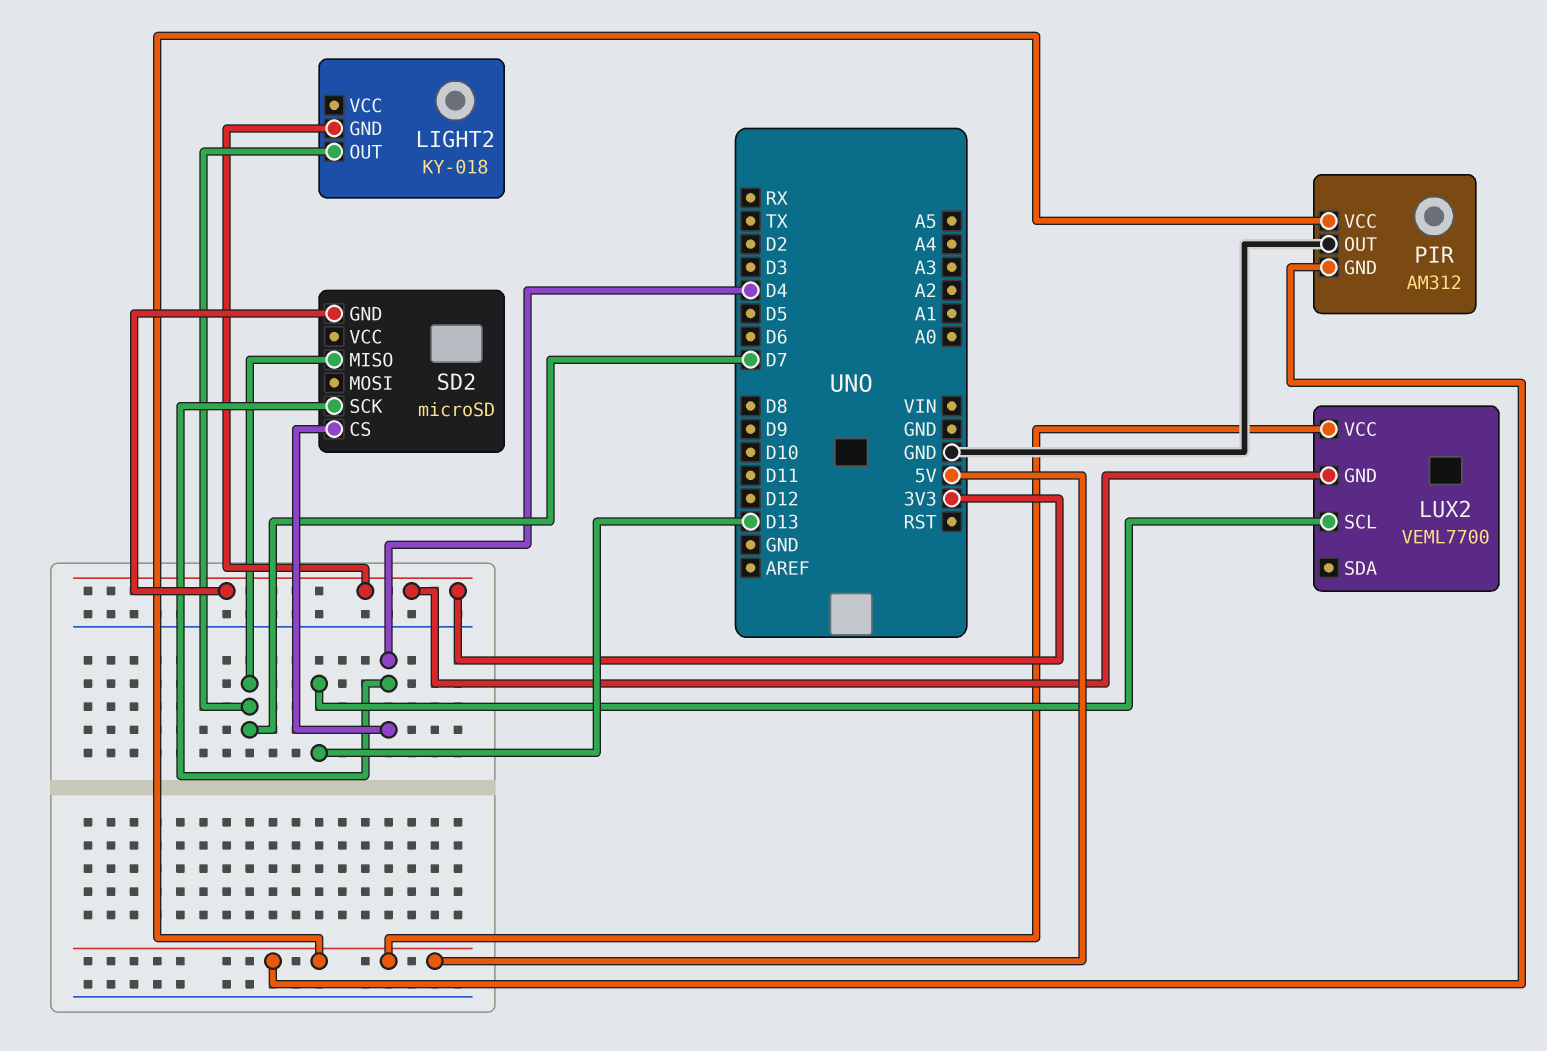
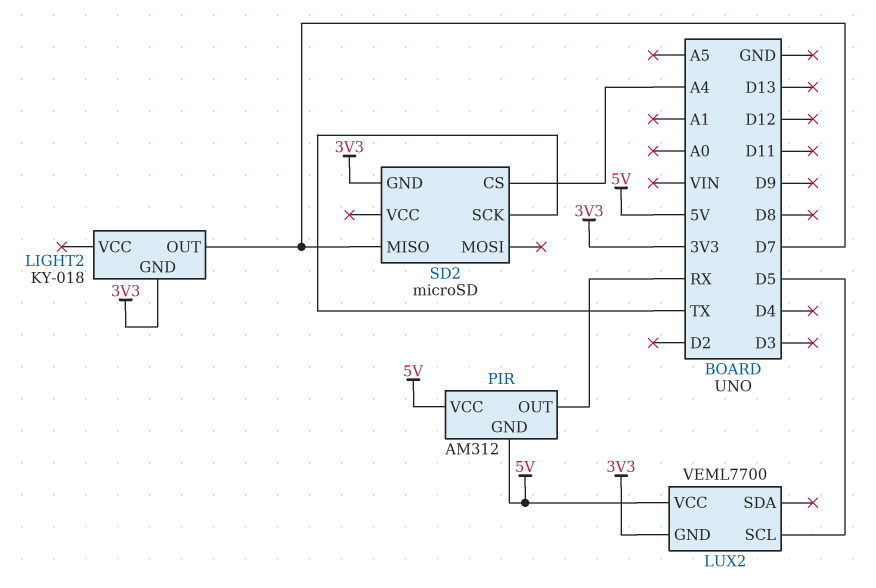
LUX2 pin SCL: D13 -> D5
PIR pin OUT: GND -> RX
SD2 pin CS: D4 -> A4
SD2 pin SCK: D4 -> TX

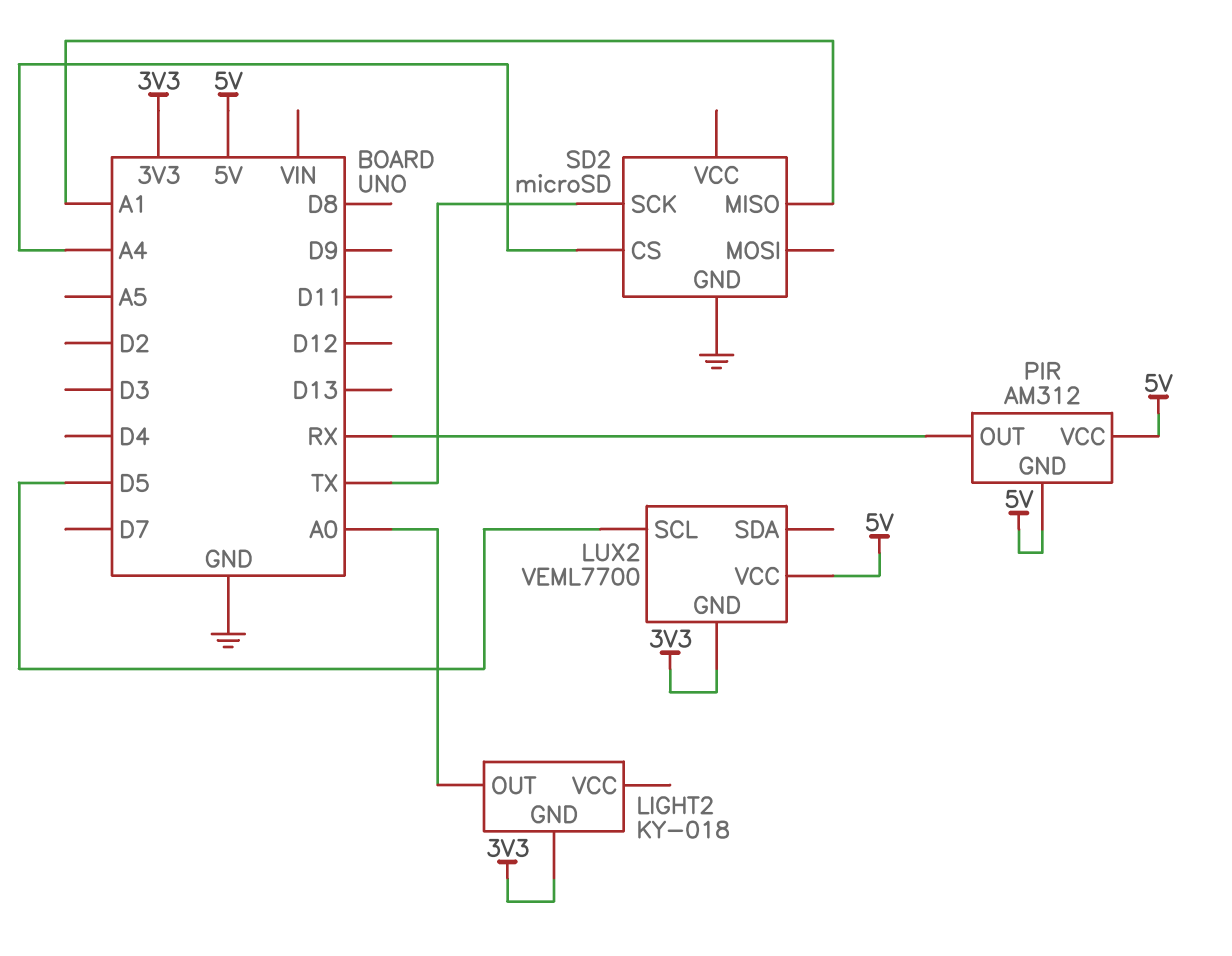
LIGHT2 pin OUT: D7 -> A0
SD2 pin GND: 3V3 -> GND
SD2 pin MISO: D7 -> A1

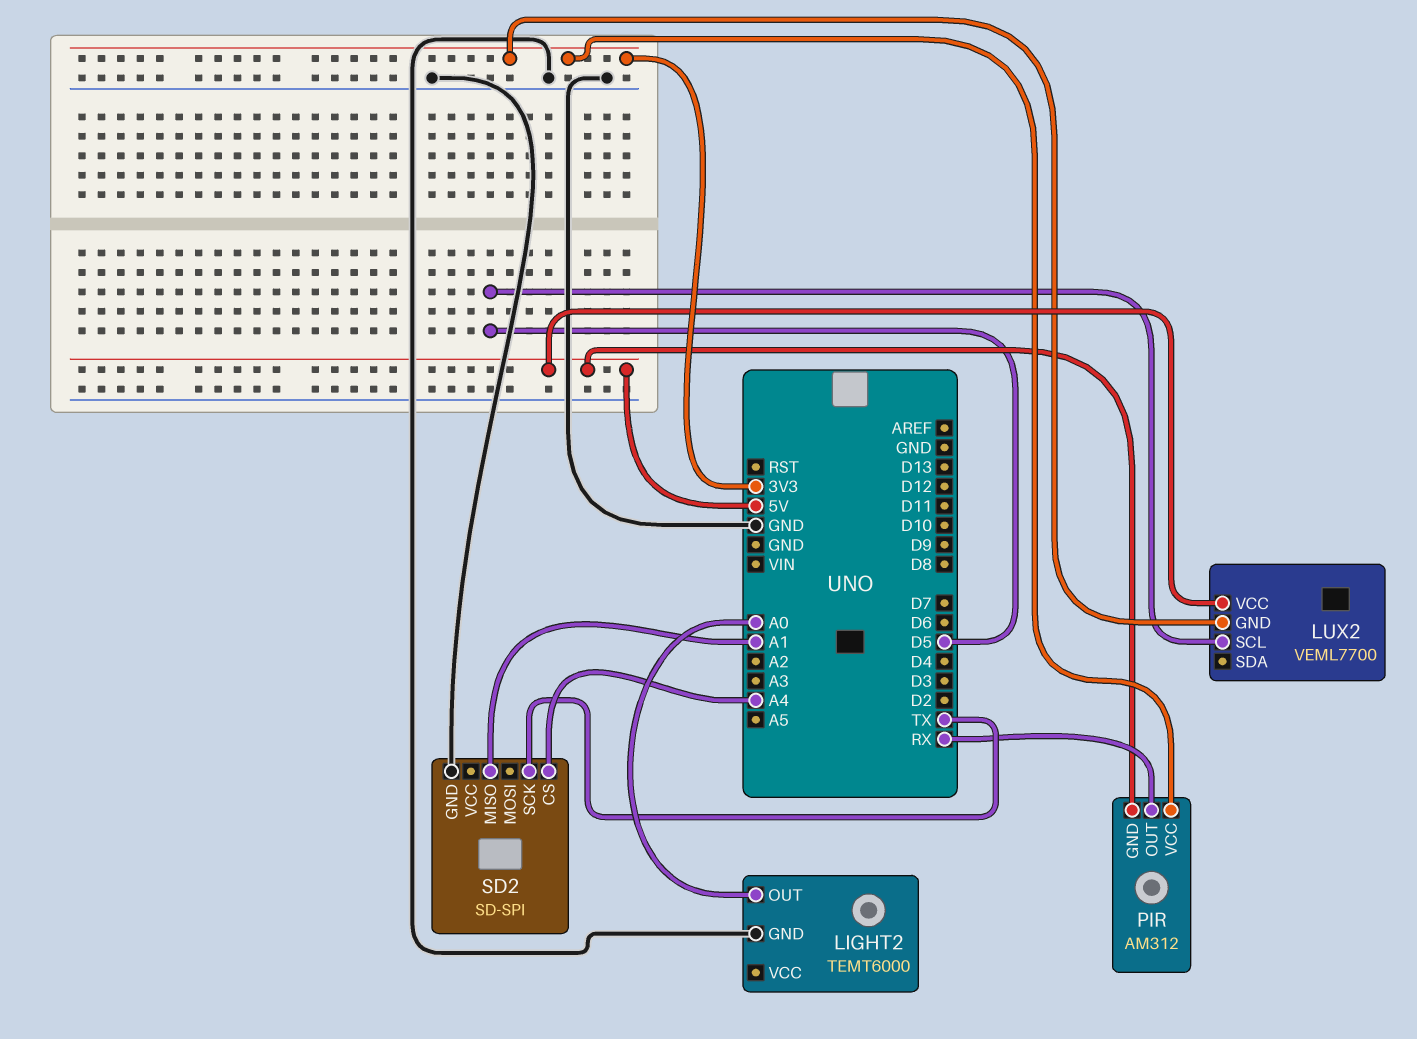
LIGHT2: KY-018 -> TEMT6000
LIGHT2 pin GND: 3V3 -> GND
PIR pin VCC: 5V -> 3V3
SD2: microSD -> SD-SPI

